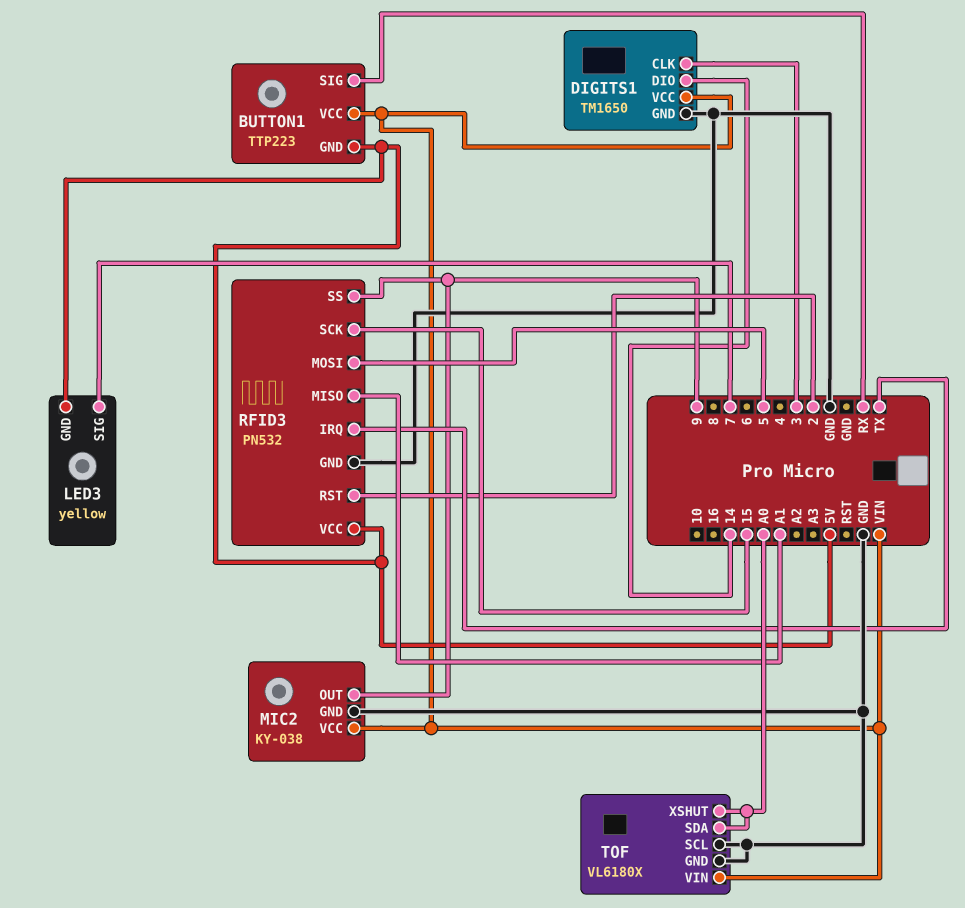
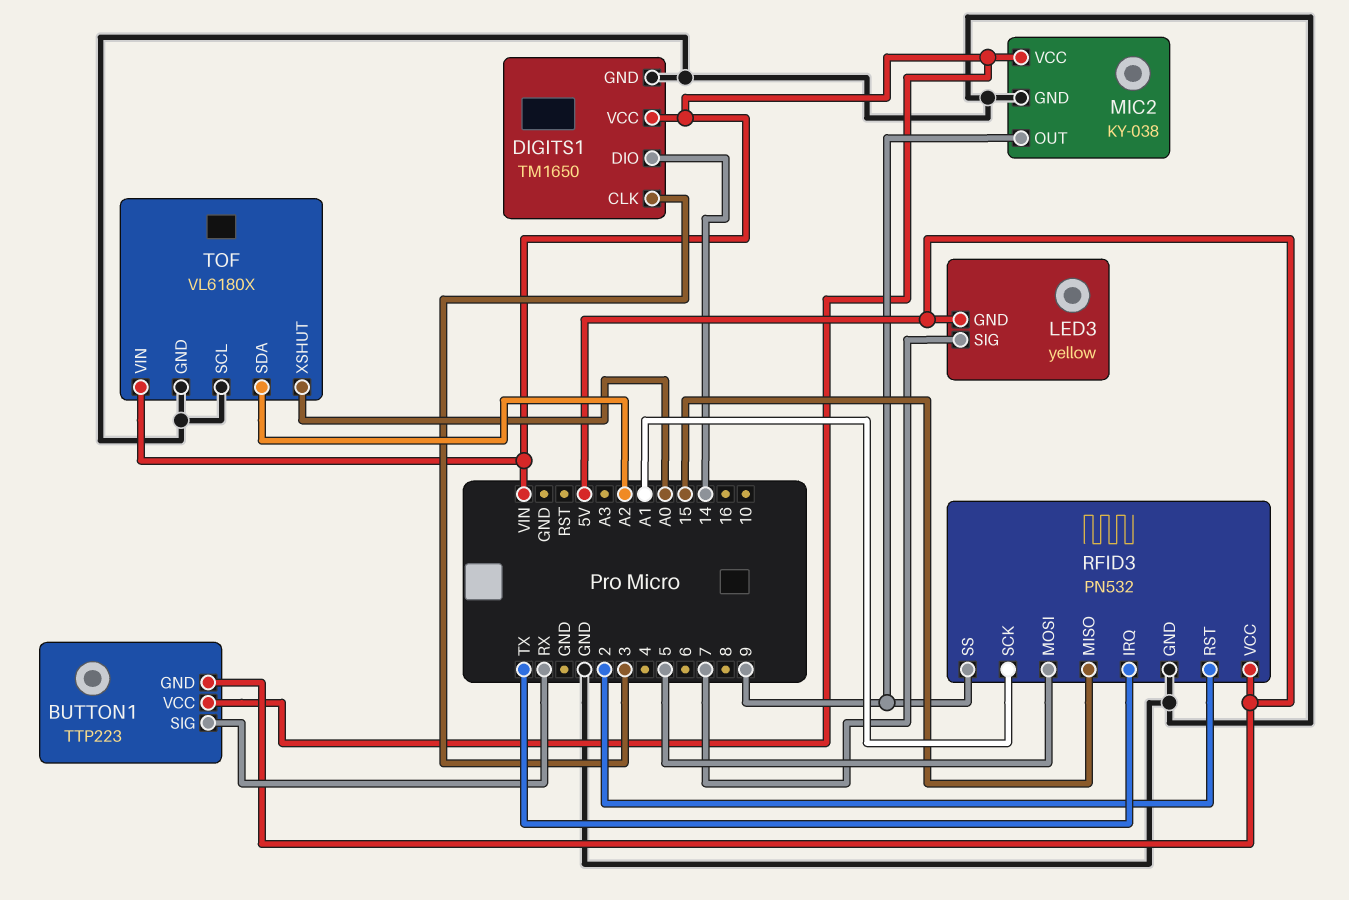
RFID3 pin MISO: A1 -> 15
RFID3 pin SCK: 15 -> A1
TOF pin SDA: A0 -> A2

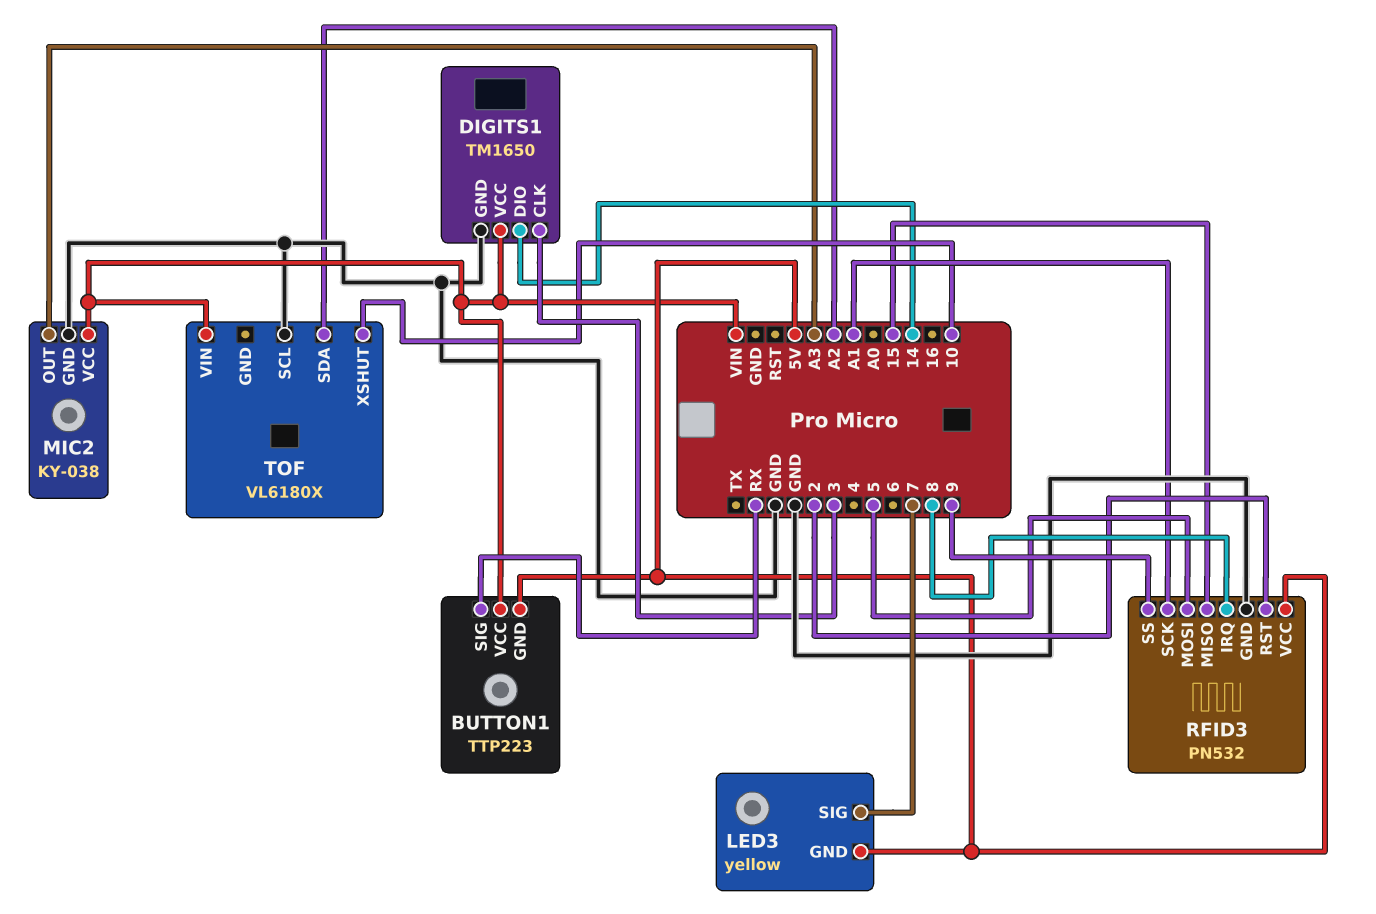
MIC2 pin OUT: 9 -> A3
RFID3 pin IRQ: TX -> 8
TOF pin GND: GND -> none
TOF pin XSHUT: A0 -> 10

